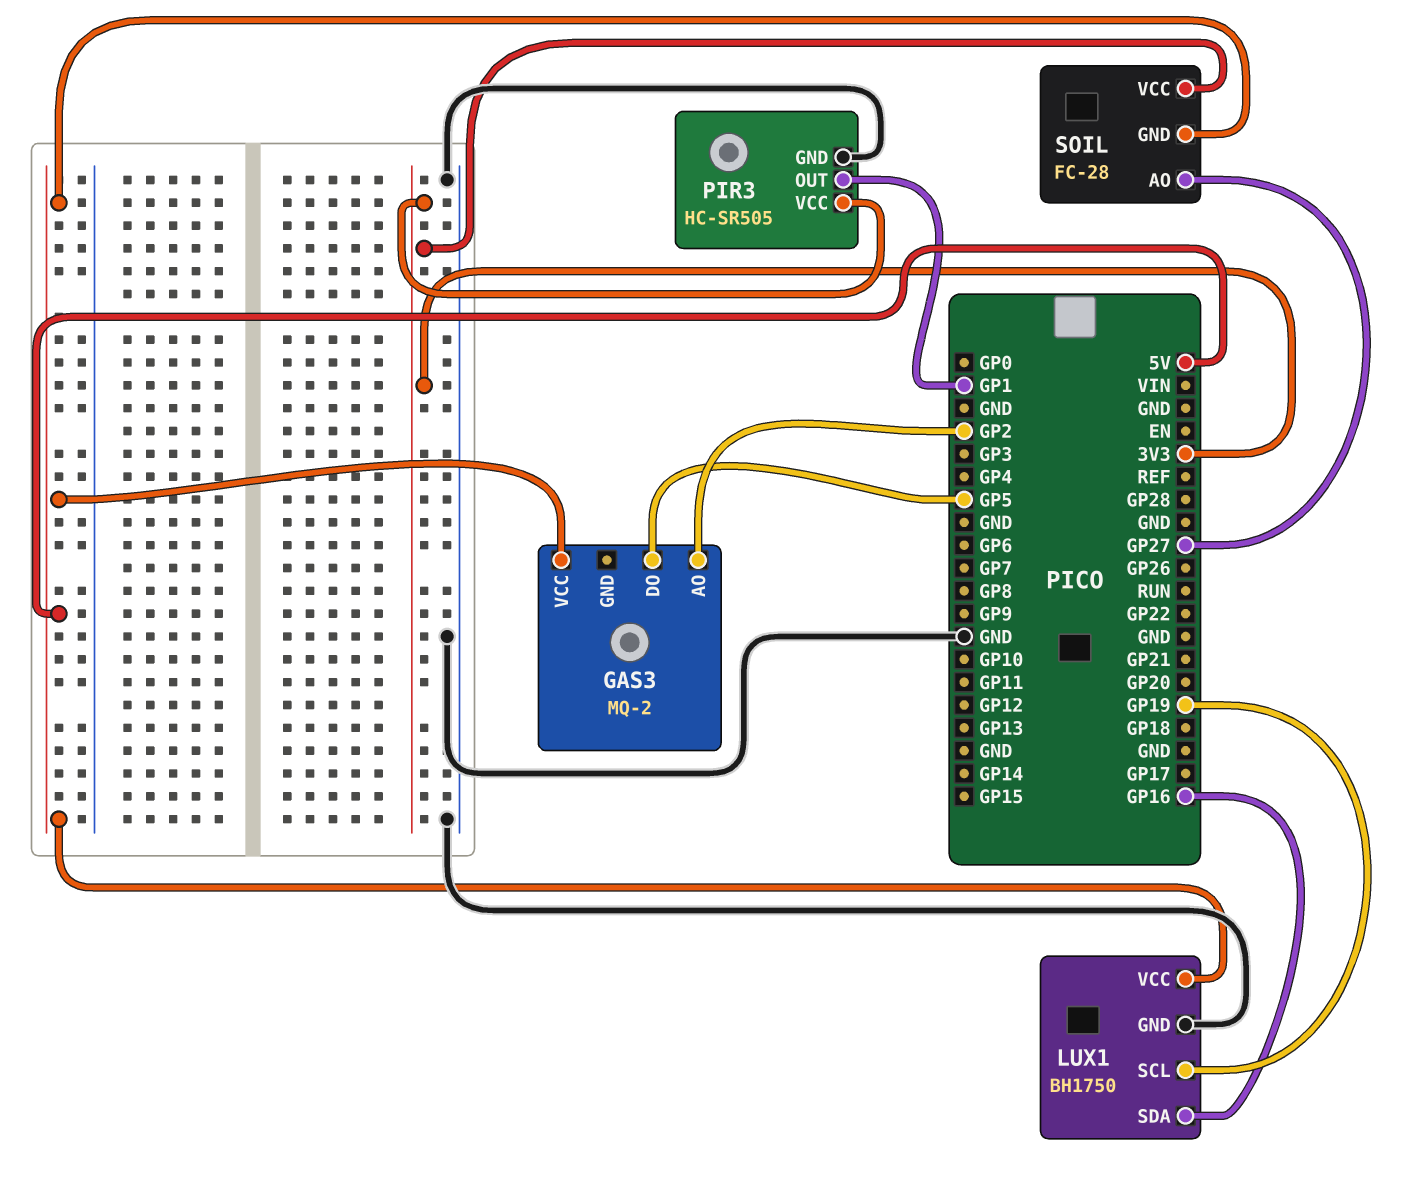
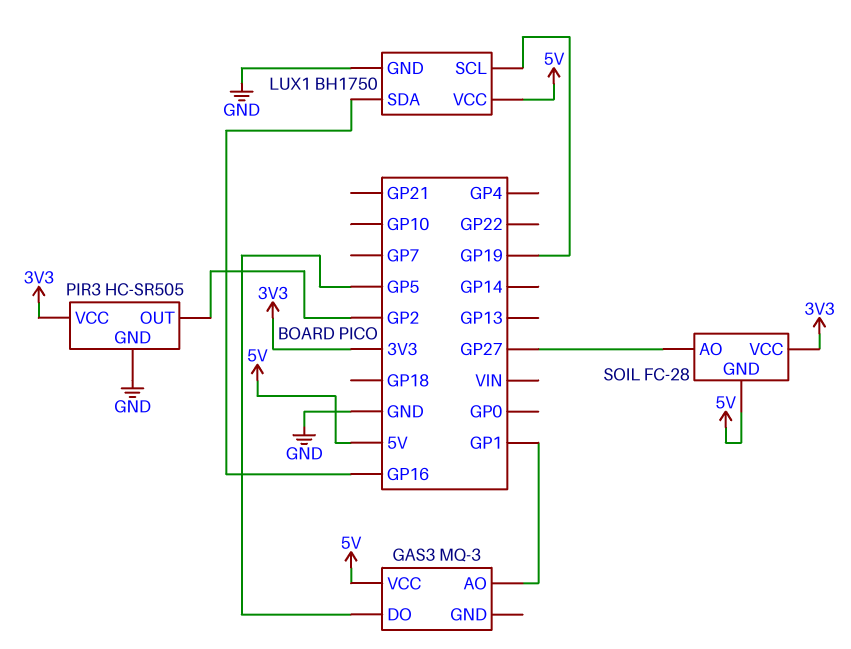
GAS3: MQ-2 -> MQ-3
GAS3 pin AO: GP2 -> GP1
PIR3 pin OUT: GP1 -> GP2

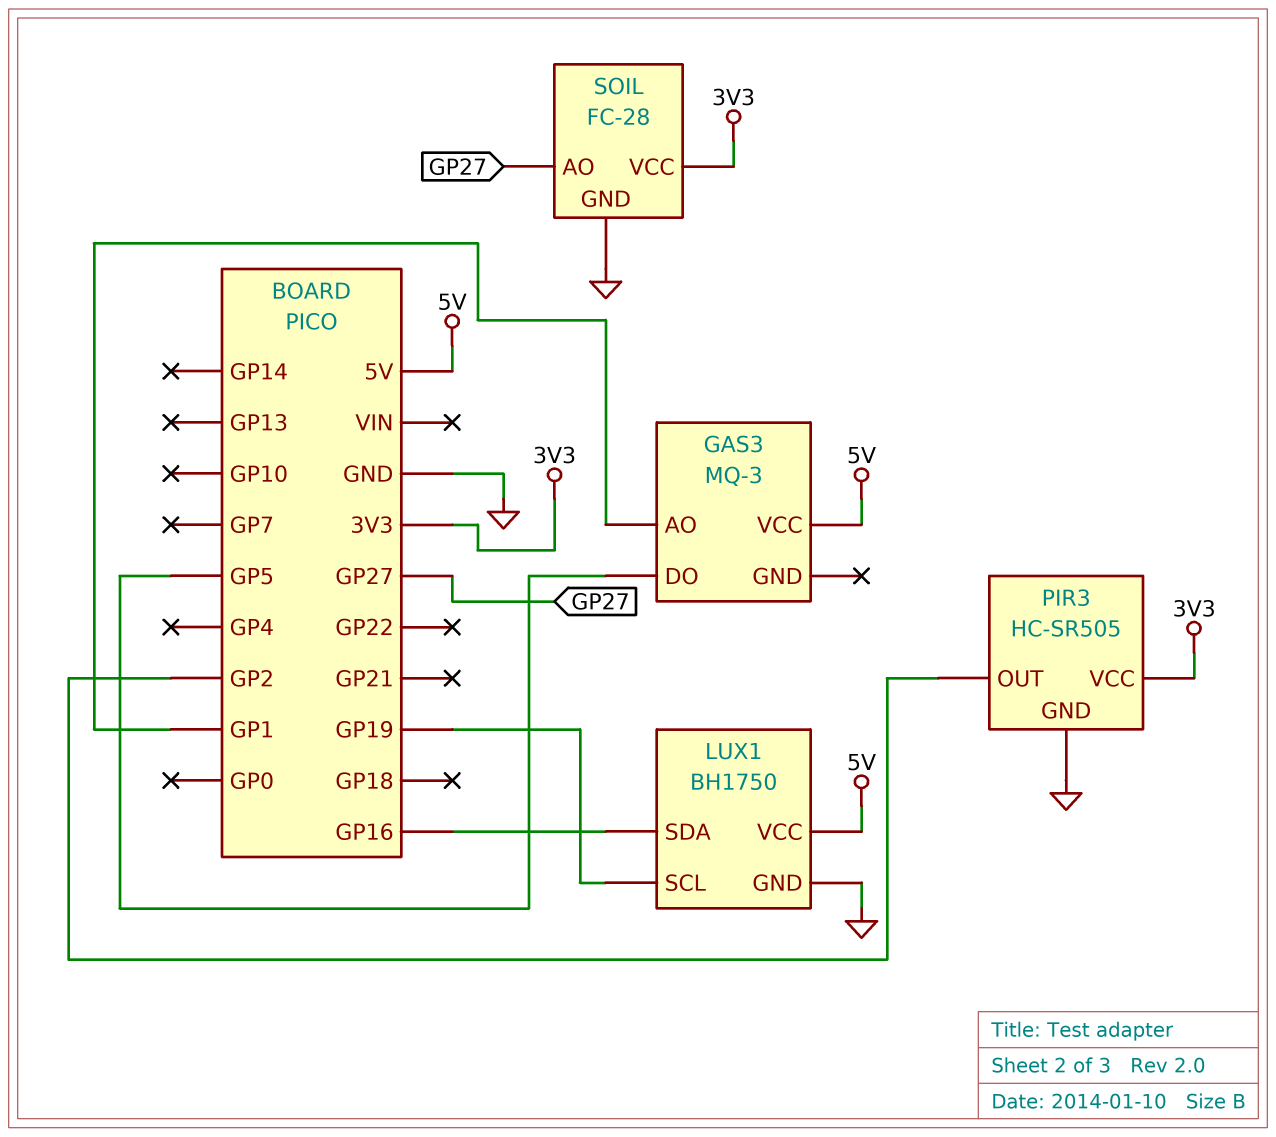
SOIL pin GND: 5V -> GND

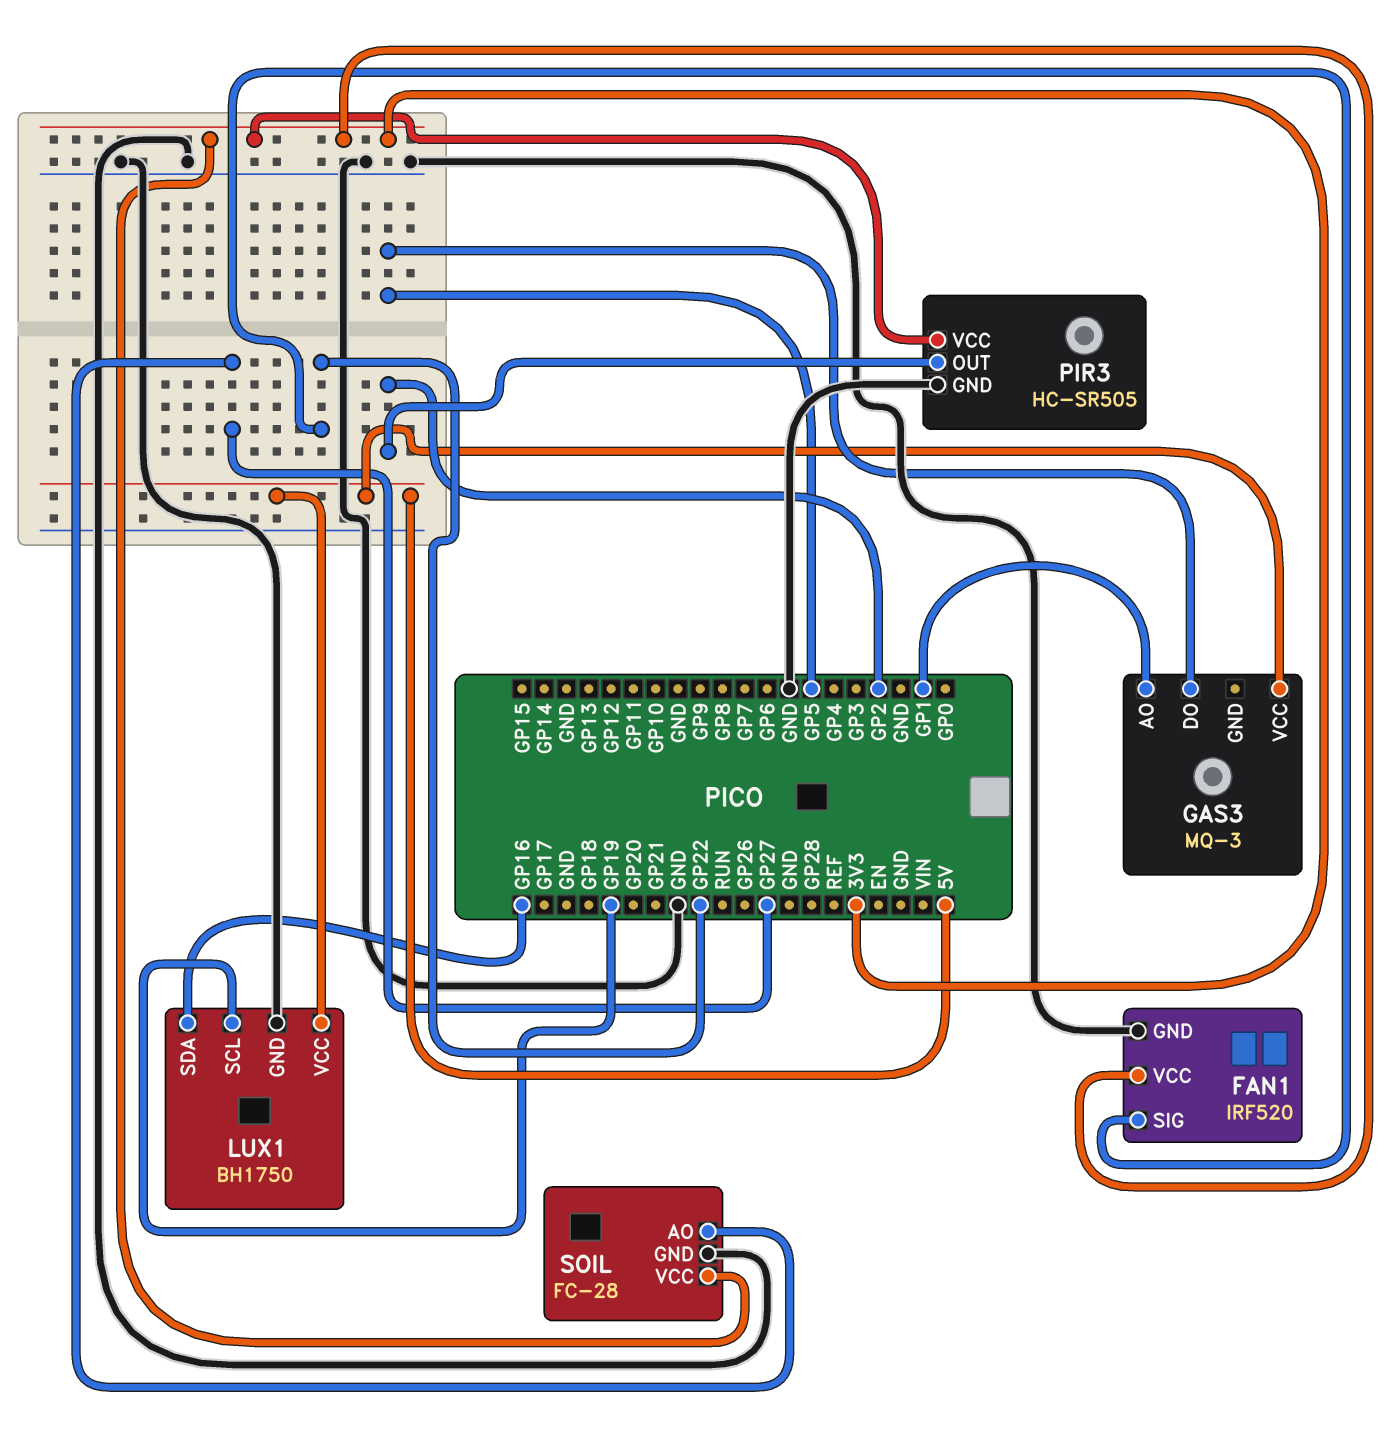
FAN1: none -> IRF520
FAN1 pin GND: none -> GND
FAN1 pin SIG: none -> GP22
FAN1 pin VCC: none -> 3V3

